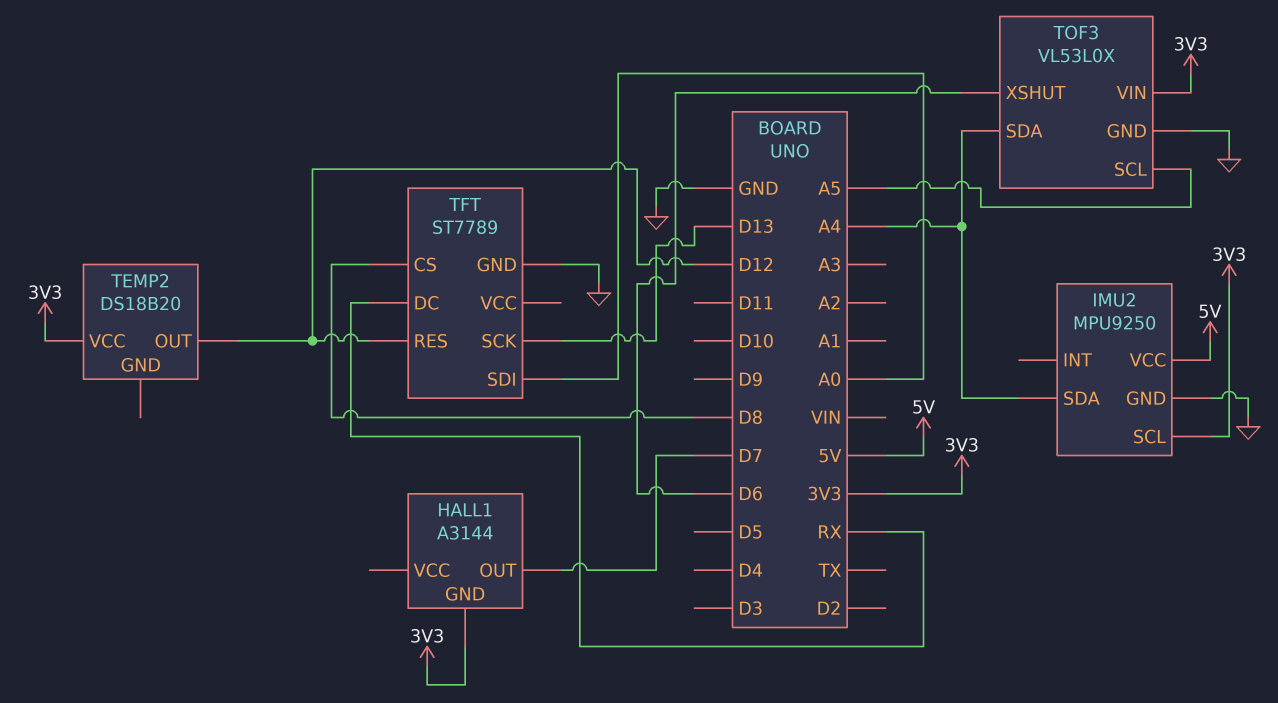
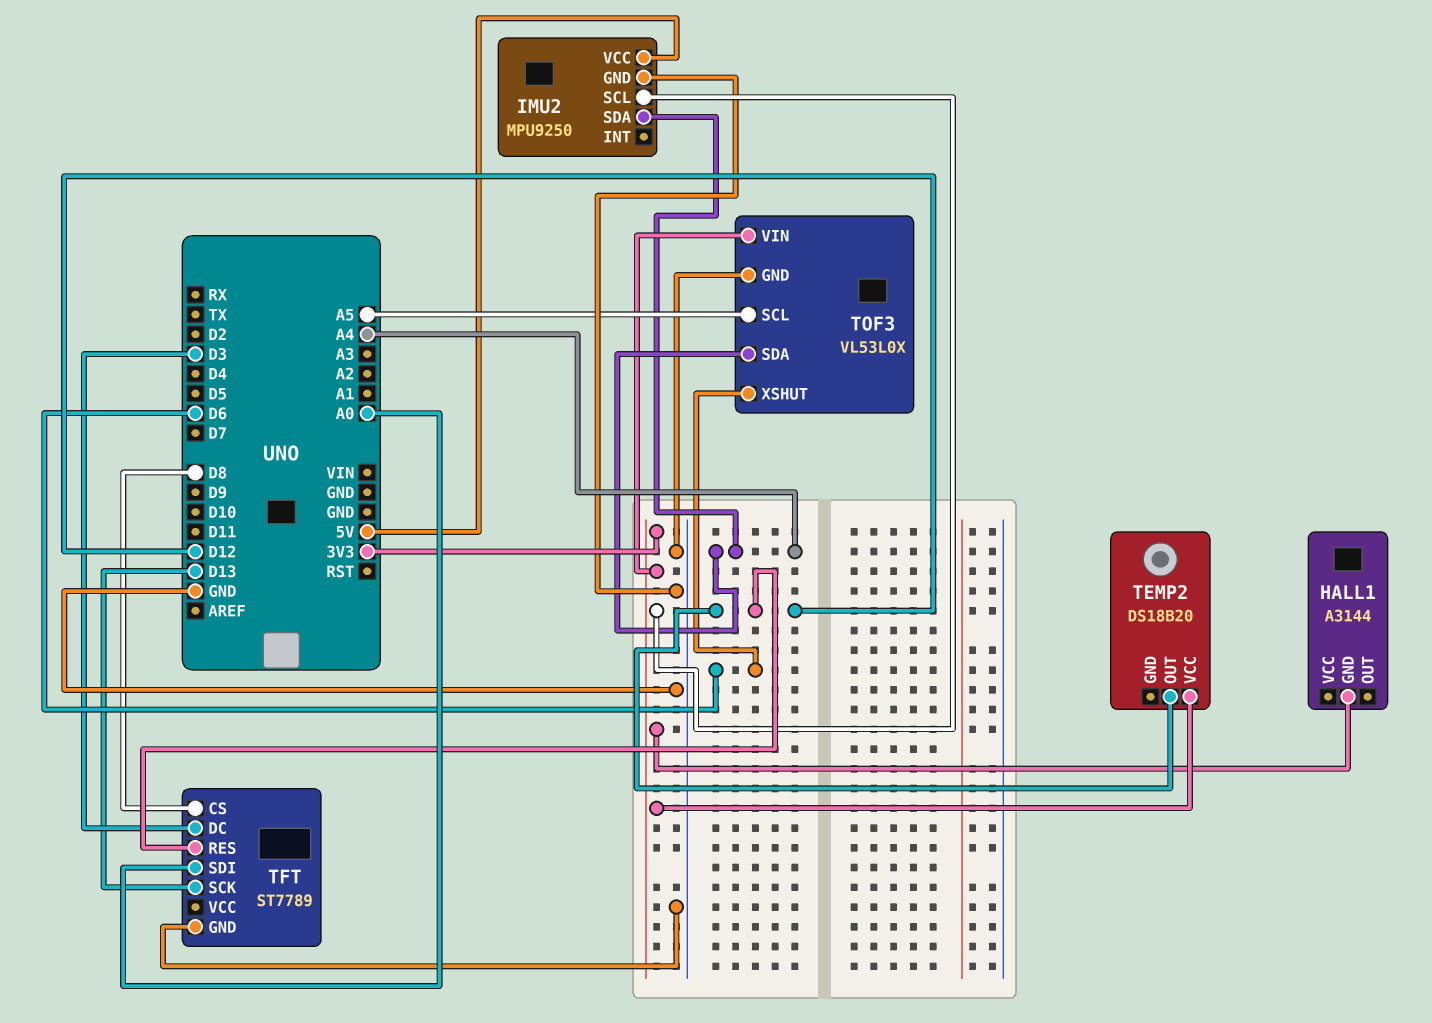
HALL1 pin OUT: D7 -> none
TFT pin DC: RX -> D3

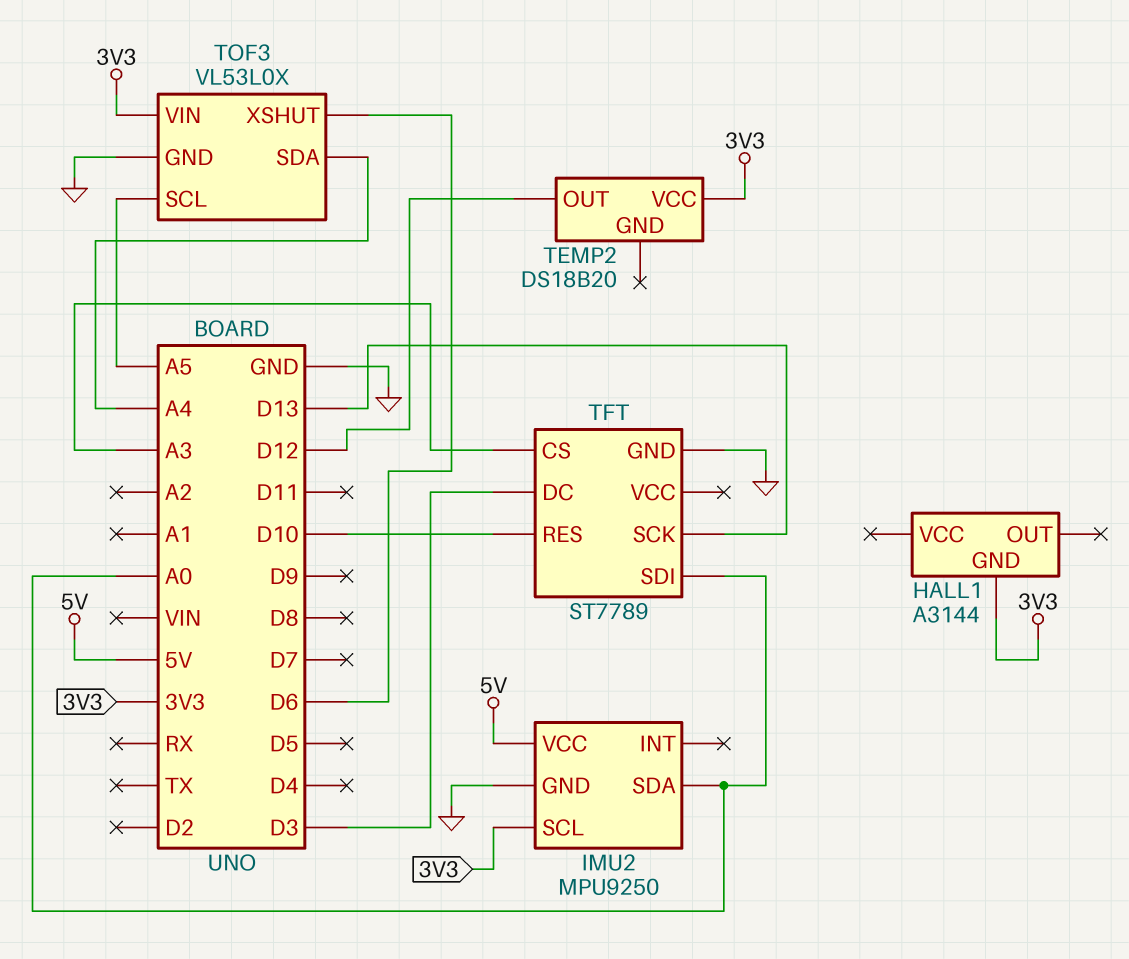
IMU2 pin SDA: A4 -> A0
TFT pin CS: D8 -> A3
TFT pin RES: D12 -> D10

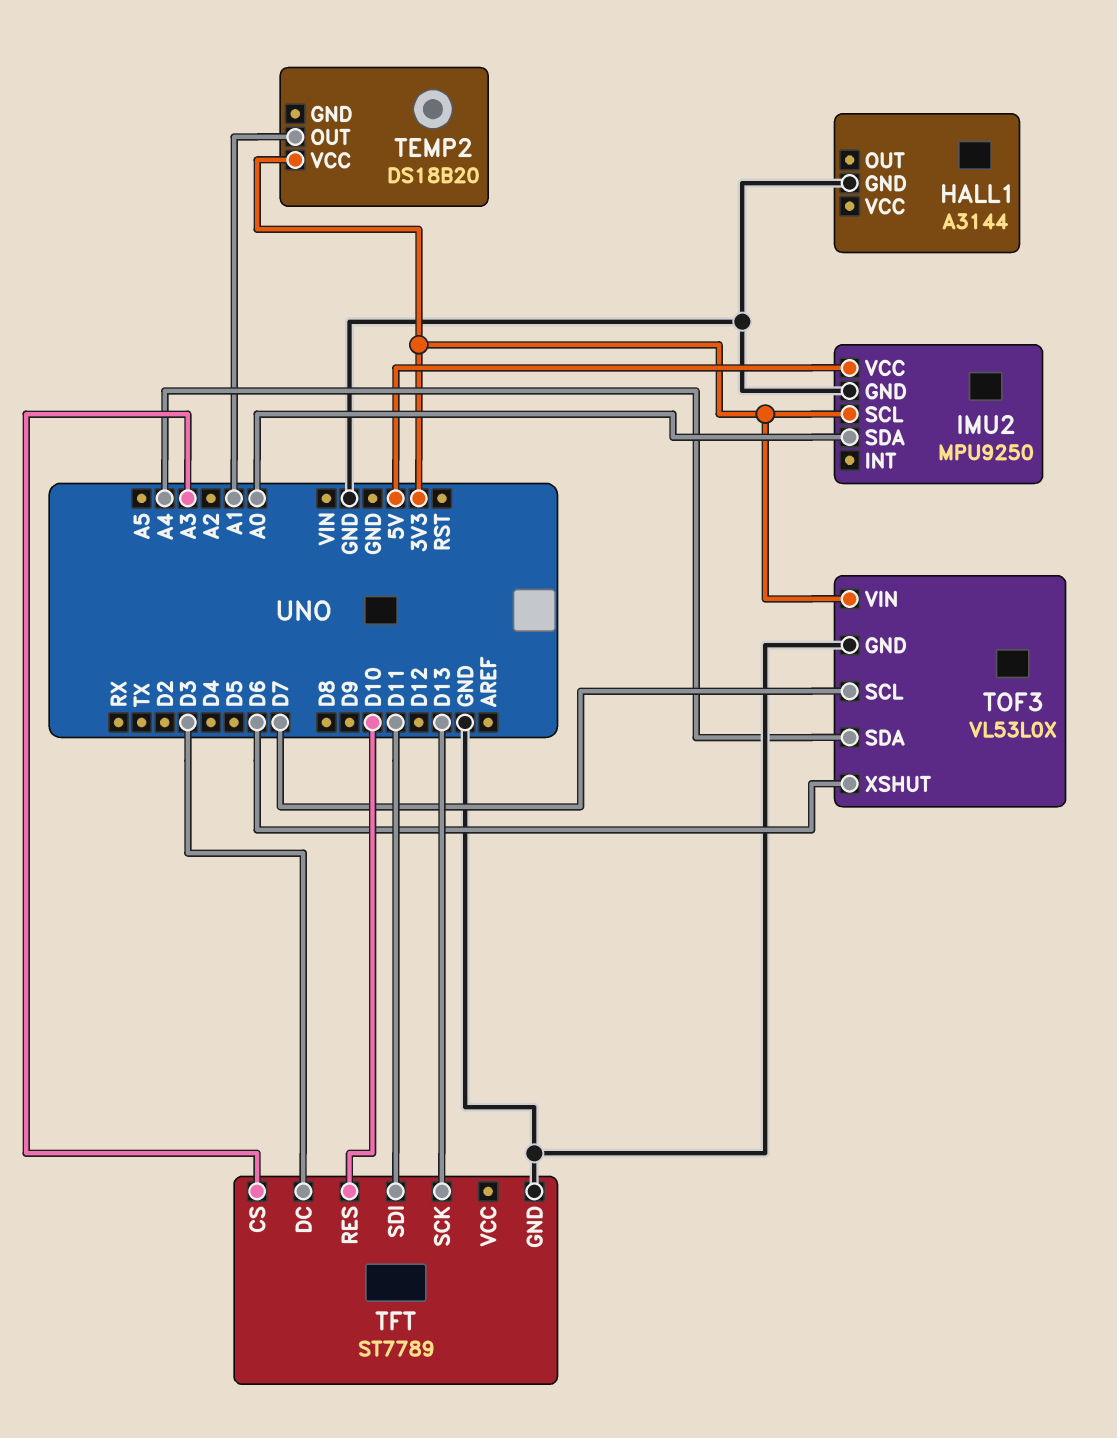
HALL1 pin GND: 3V3 -> GND
TEMP2 pin OUT: D12 -> A1
TFT pin SDI: A0 -> D11
TOF3 pin SCL: A5 -> D7

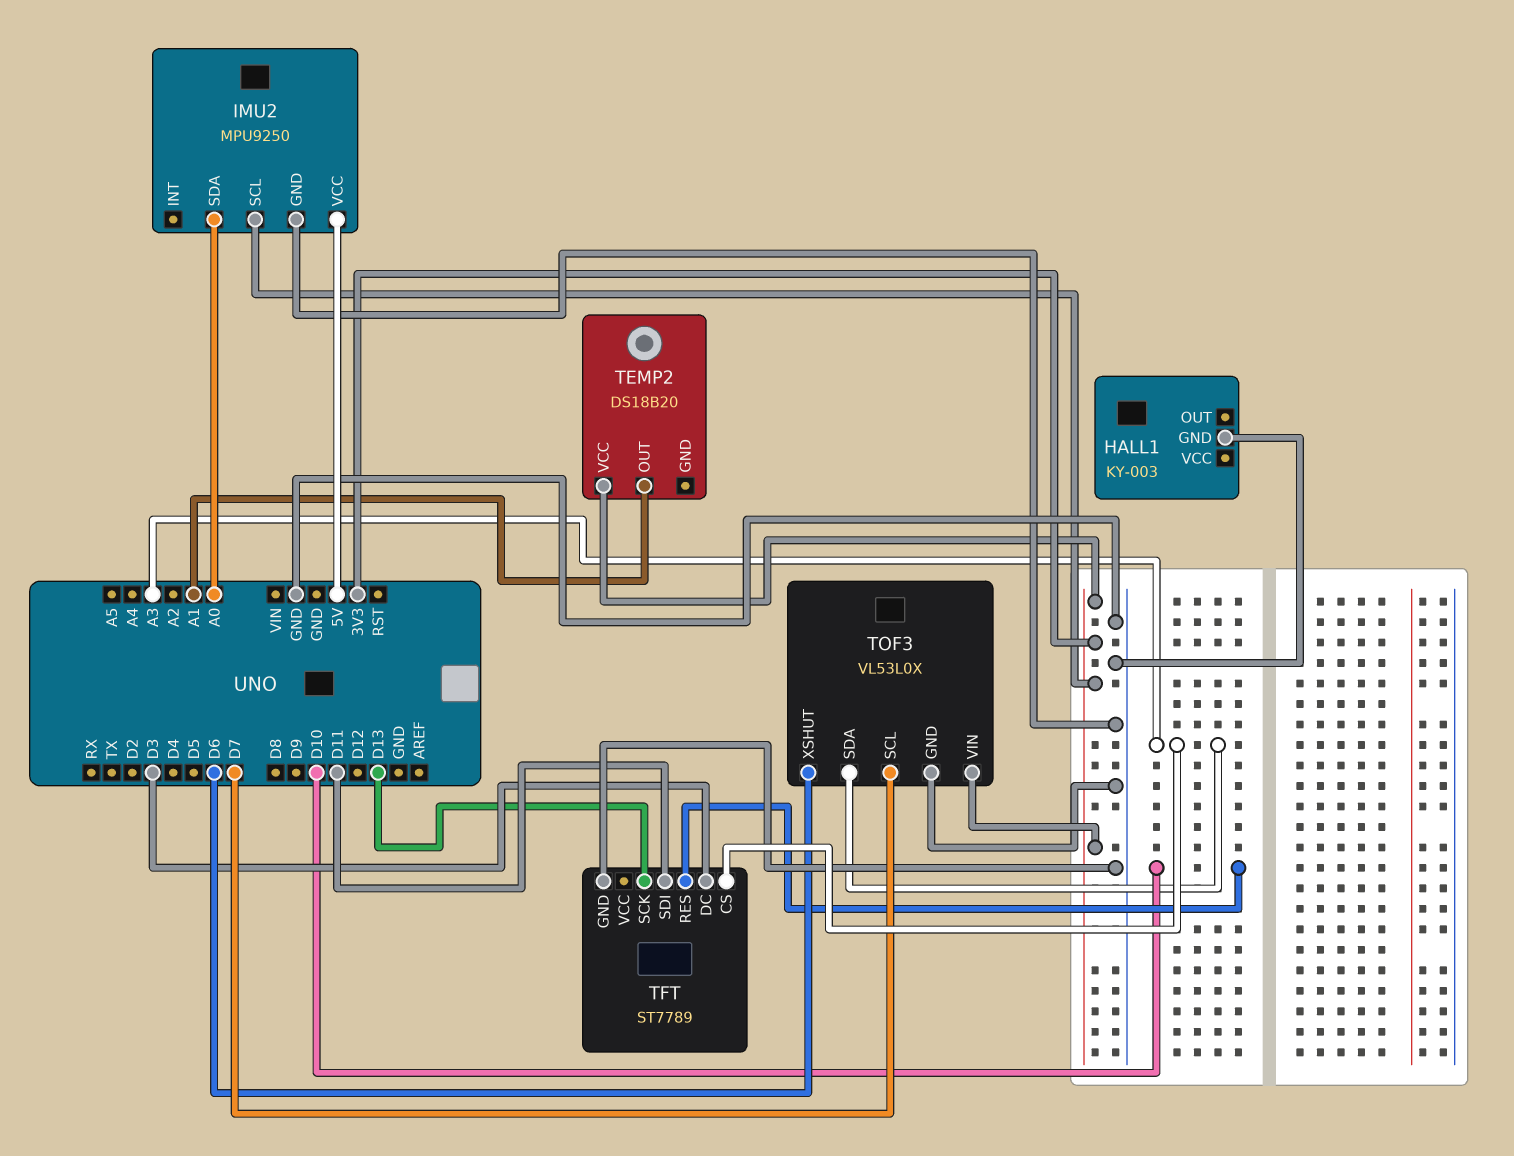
HALL1: A3144 -> KY-003
TOF3 pin SDA: A4 -> A3

